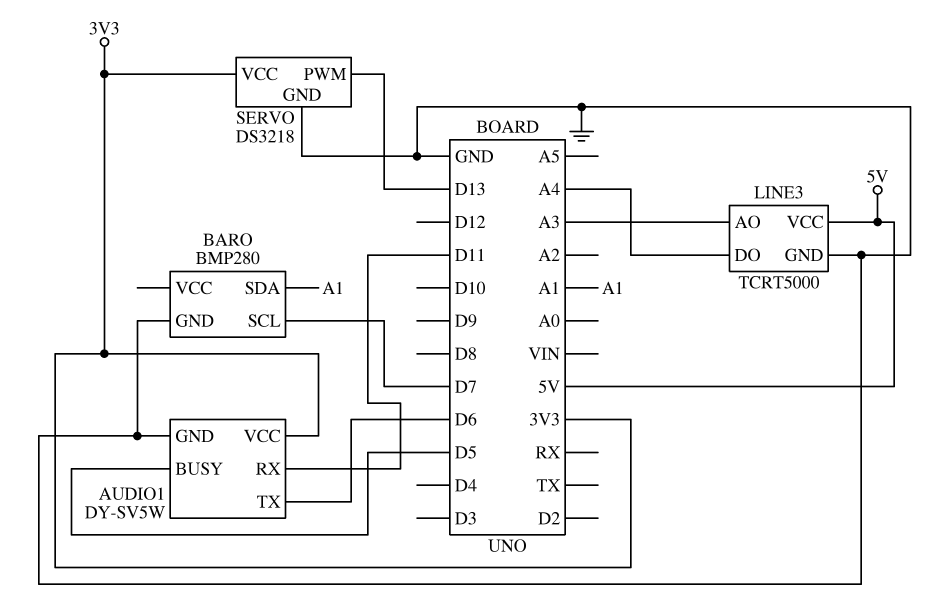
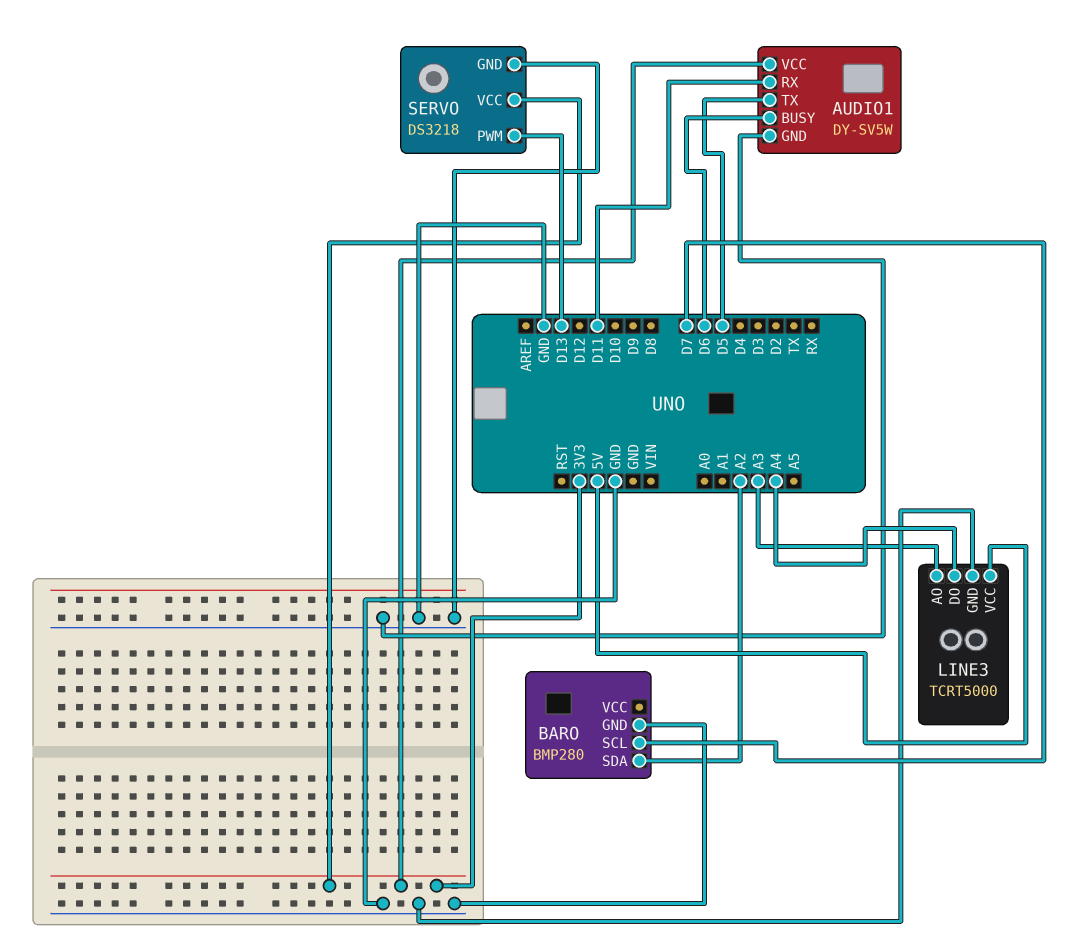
AUDIO1 pin BUSY: D5 -> D6
AUDIO1 pin TX: D6 -> D5
BARO pin SDA: A1 -> A2

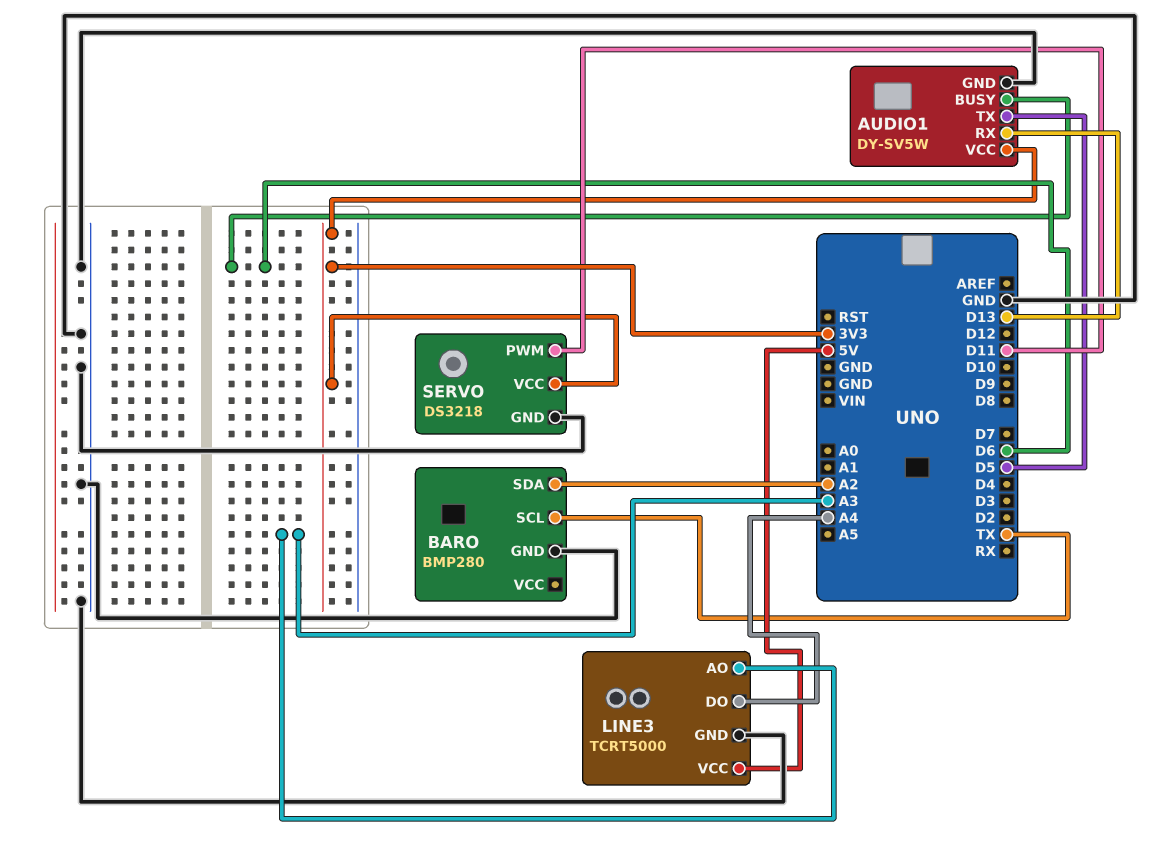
AUDIO1 pin RX: D11 -> D13
BARO pin SCL: D7 -> TX
SERVO pin PWM: D13 -> D11

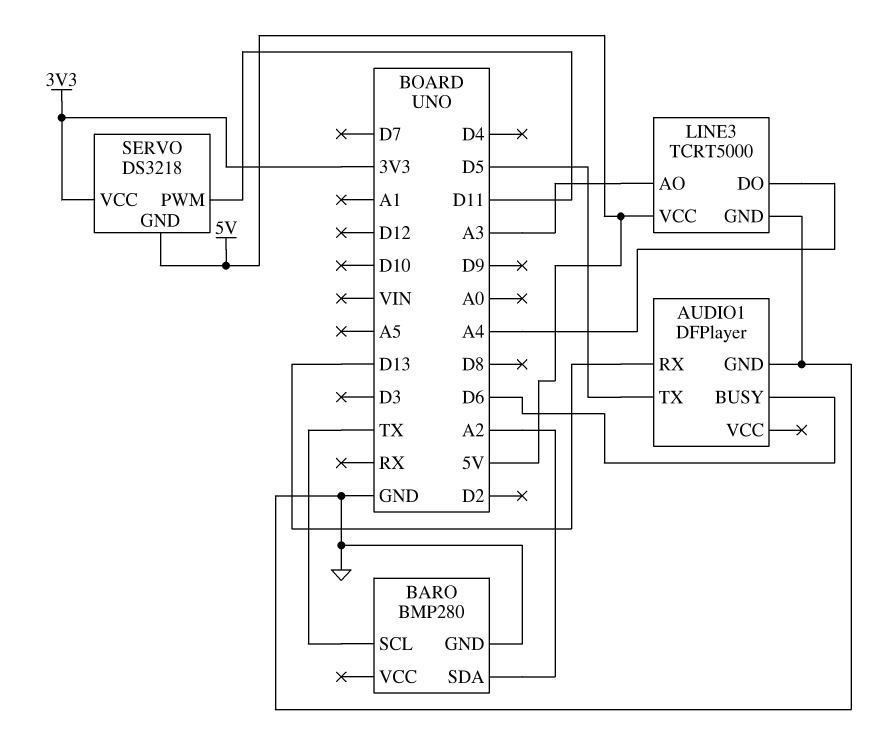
AUDIO1: DY-SV5W -> DFPlayer
AUDIO1 pin VCC: 3V3 -> none
SERVO pin GND: GND -> 5V

